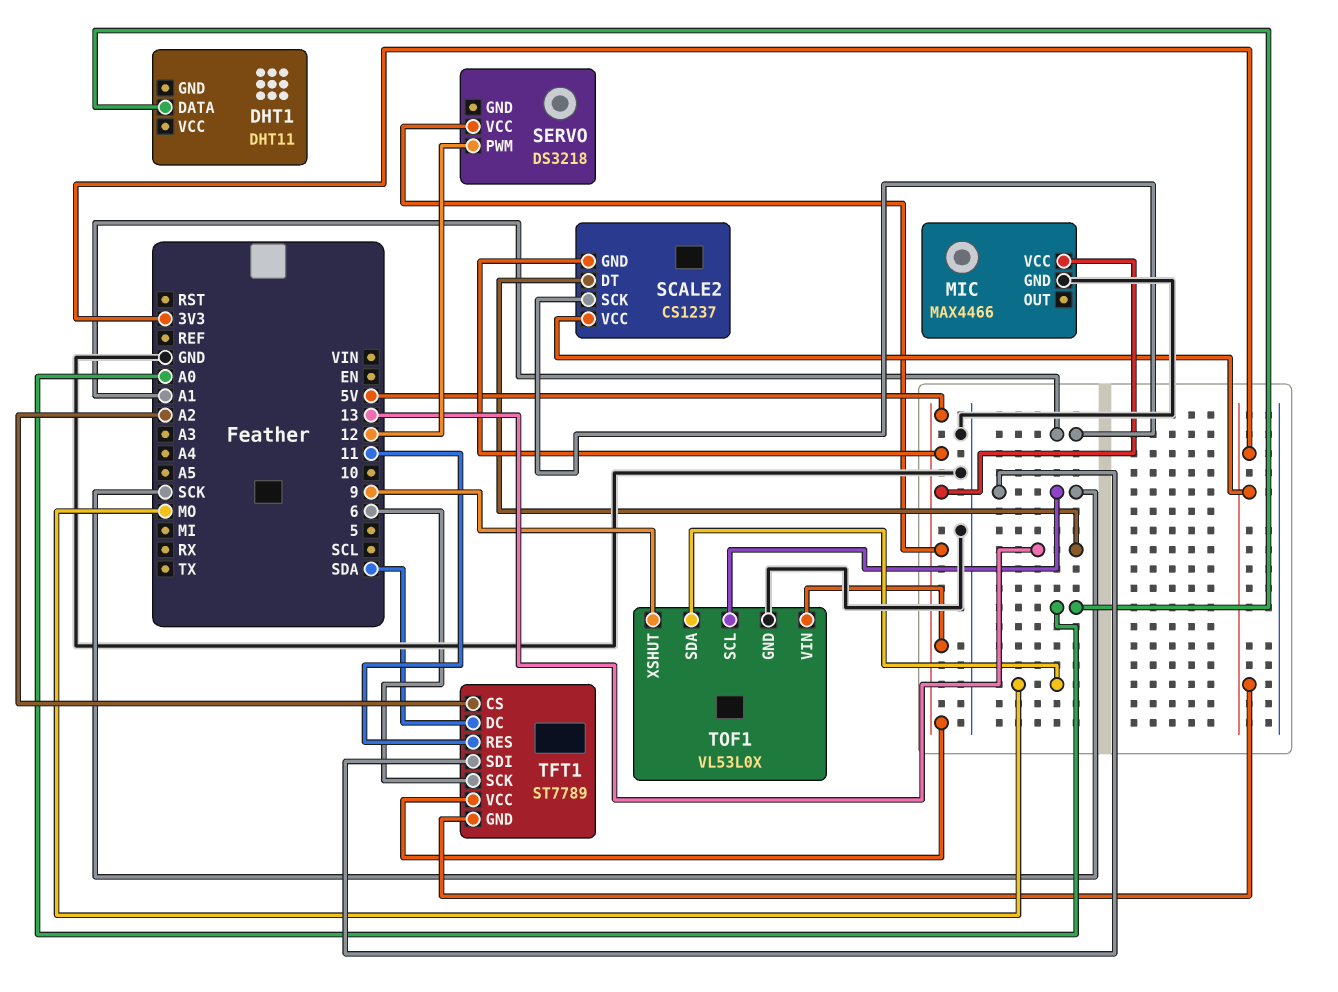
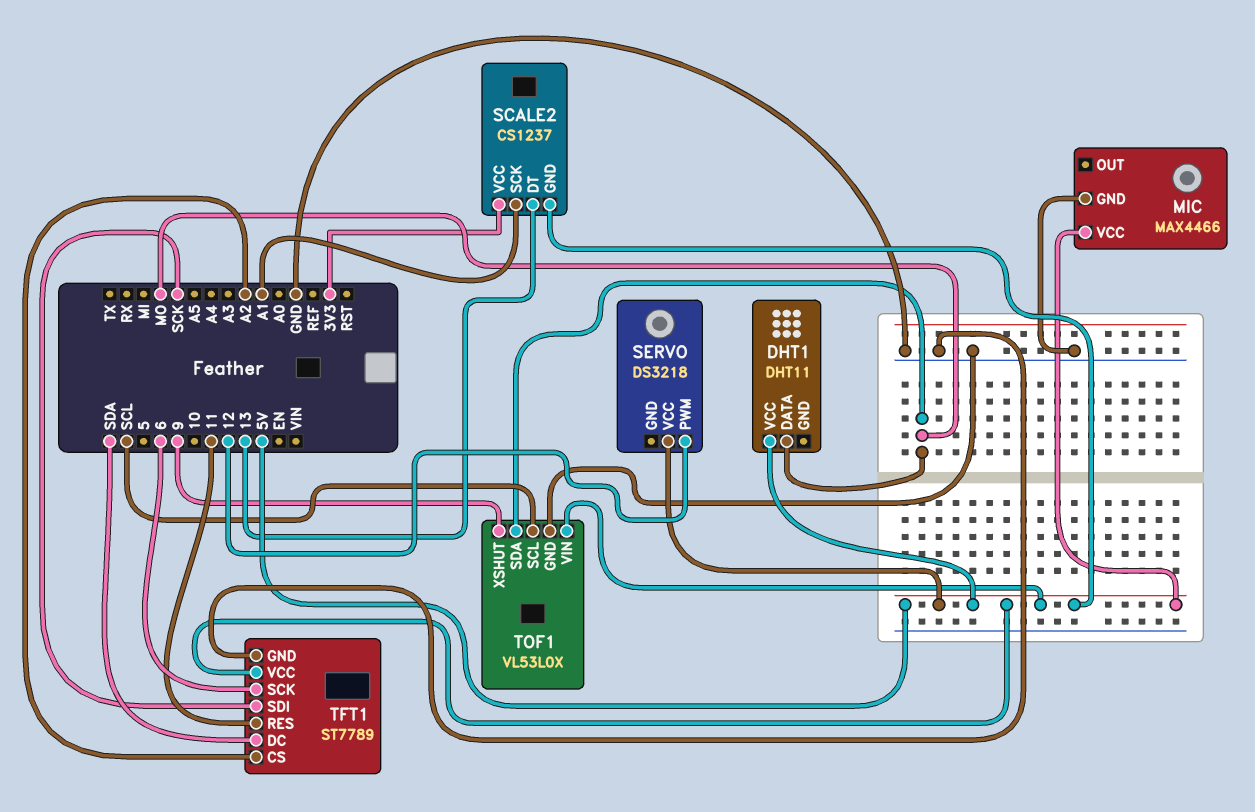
DHT1 pin DATA: A0 -> MO
DHT1 pin VCC: none -> 5V
TFT1 pin GND: 3V3 -> GND
TOF1 pin SCL: SCK -> SCL

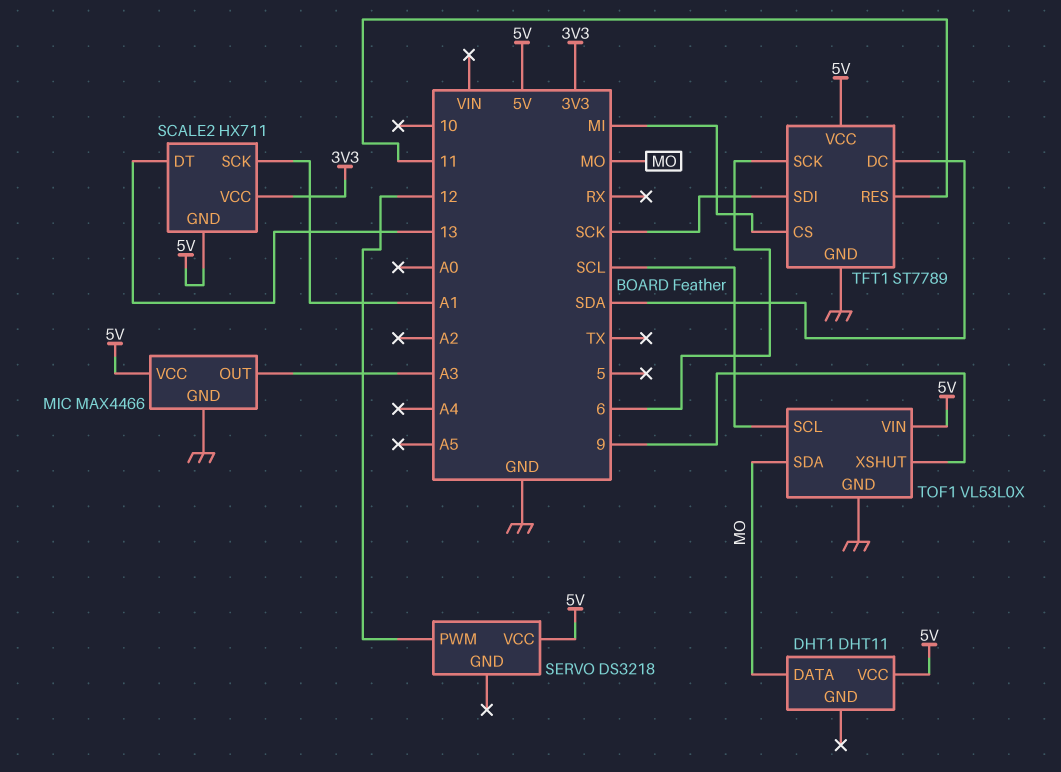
MIC pin OUT: none -> A3
SCALE2: CS1237 -> HX711
TFT1 pin CS: A2 -> MI

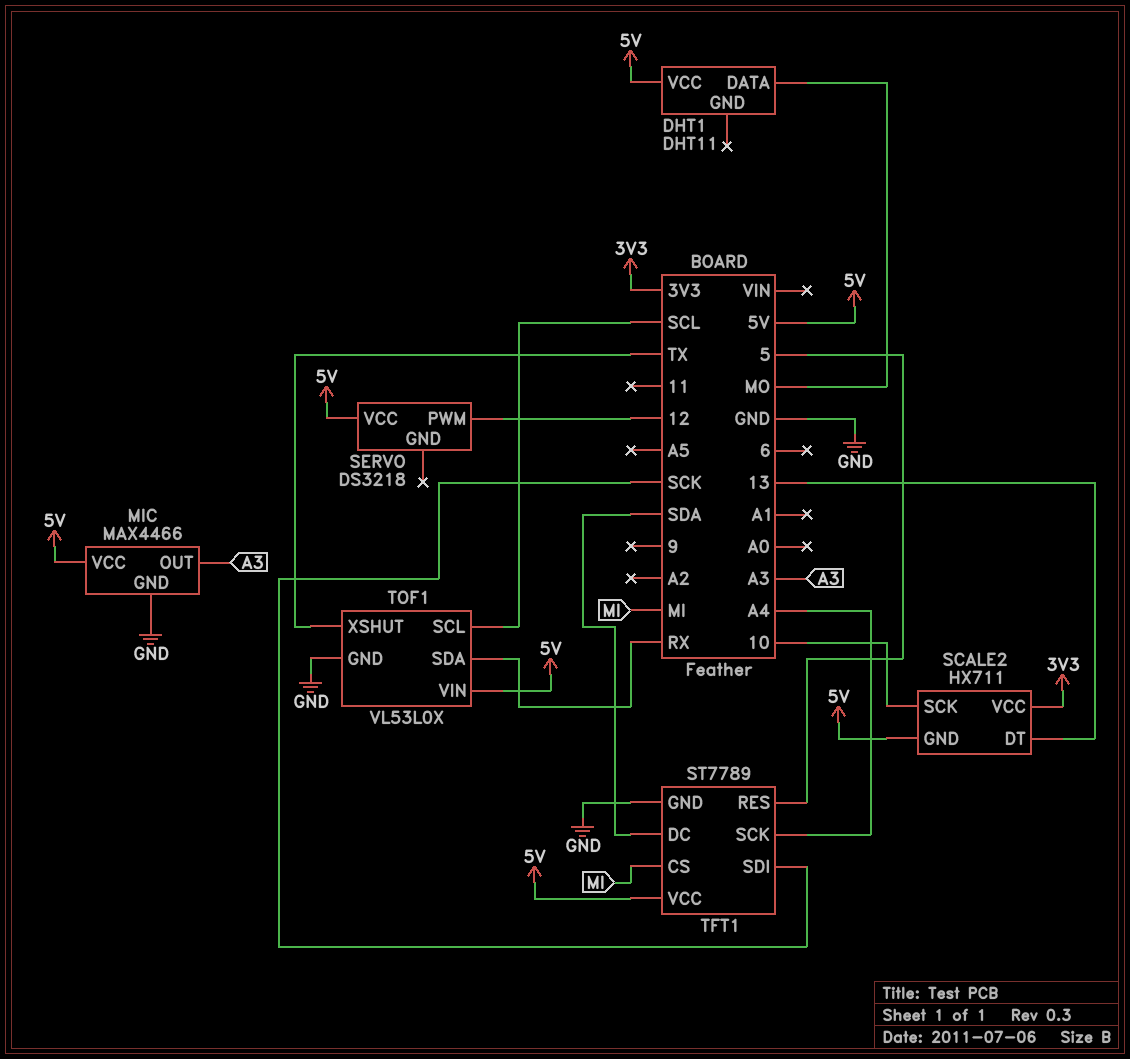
SCALE2 pin SCK: A1 -> 10
TFT1 pin RES: 11 -> 5
TFT1 pin SCK: 6 -> A4
TOF1 pin SDA: MO -> RX
TOF1 pin XSHUT: 9 -> TX

